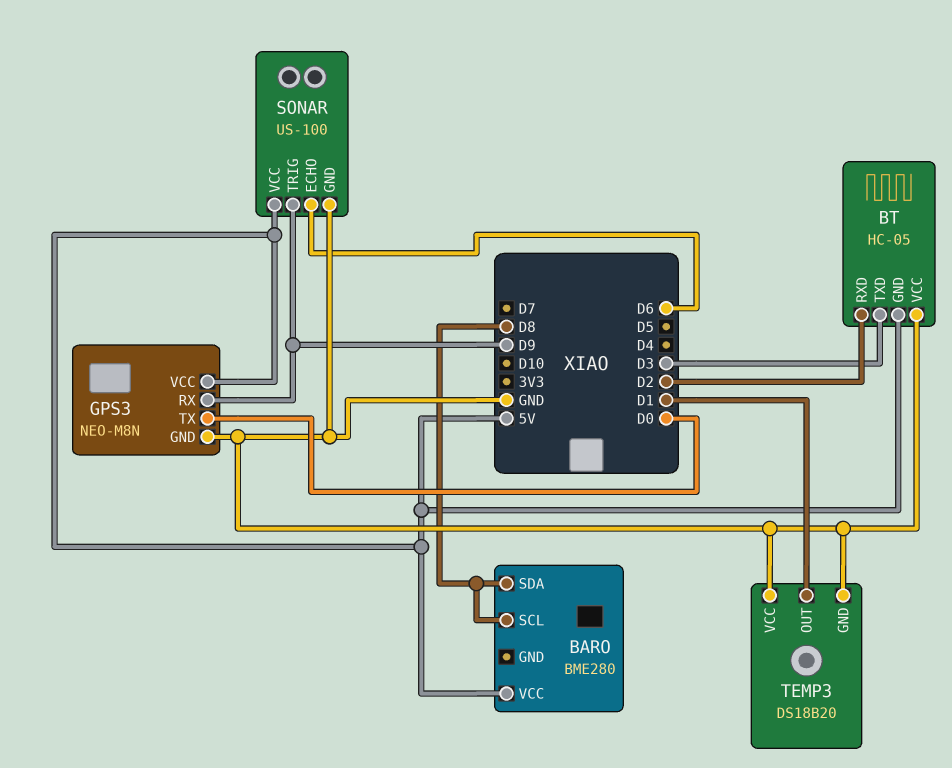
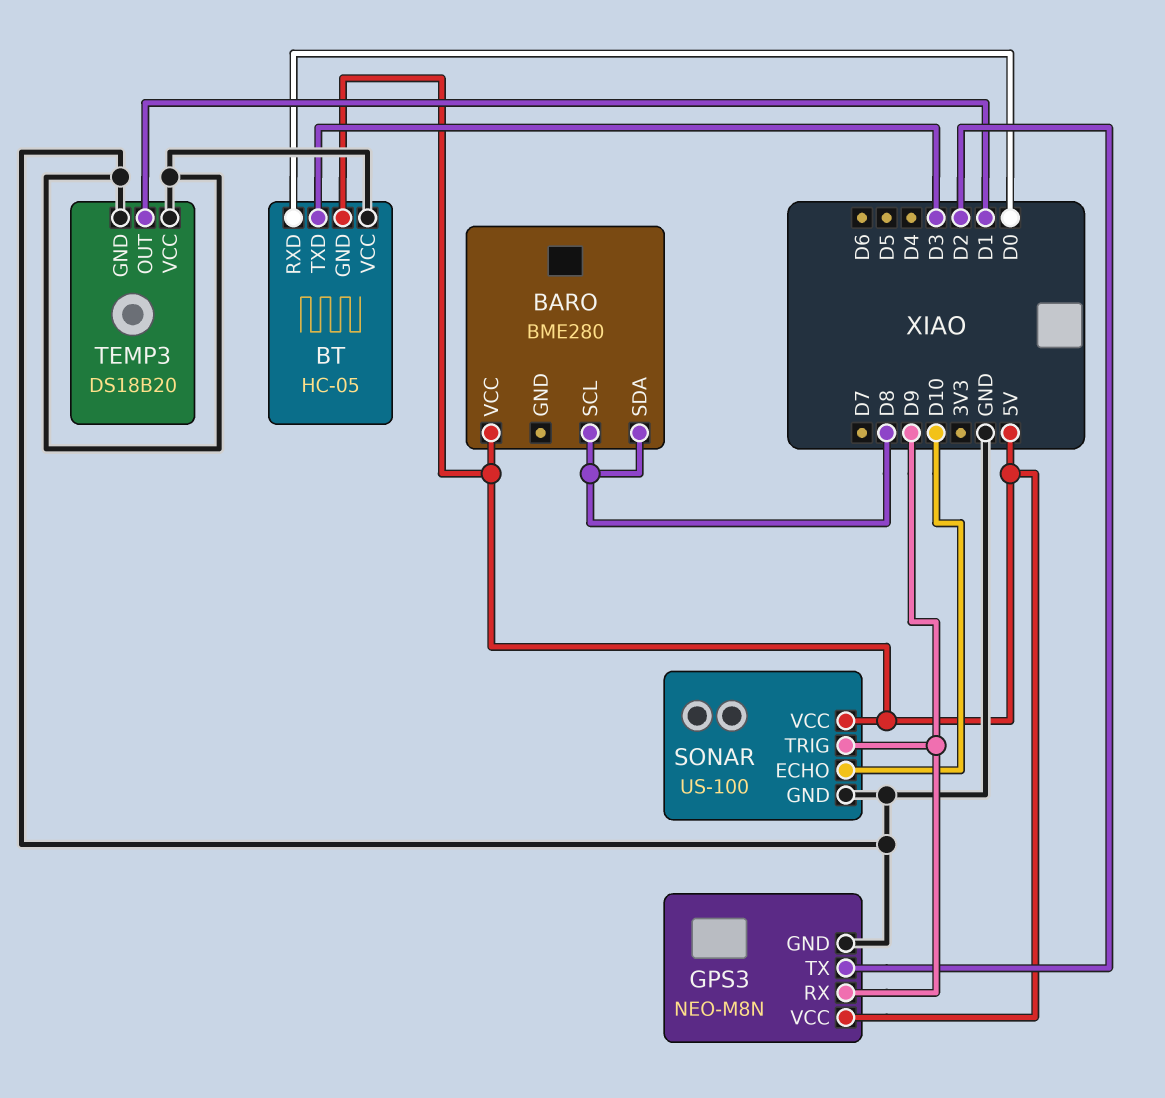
BT pin RXD: D2 -> D0
GPS3 pin TX: D0 -> D2
SONAR pin ECHO: D6 -> D10

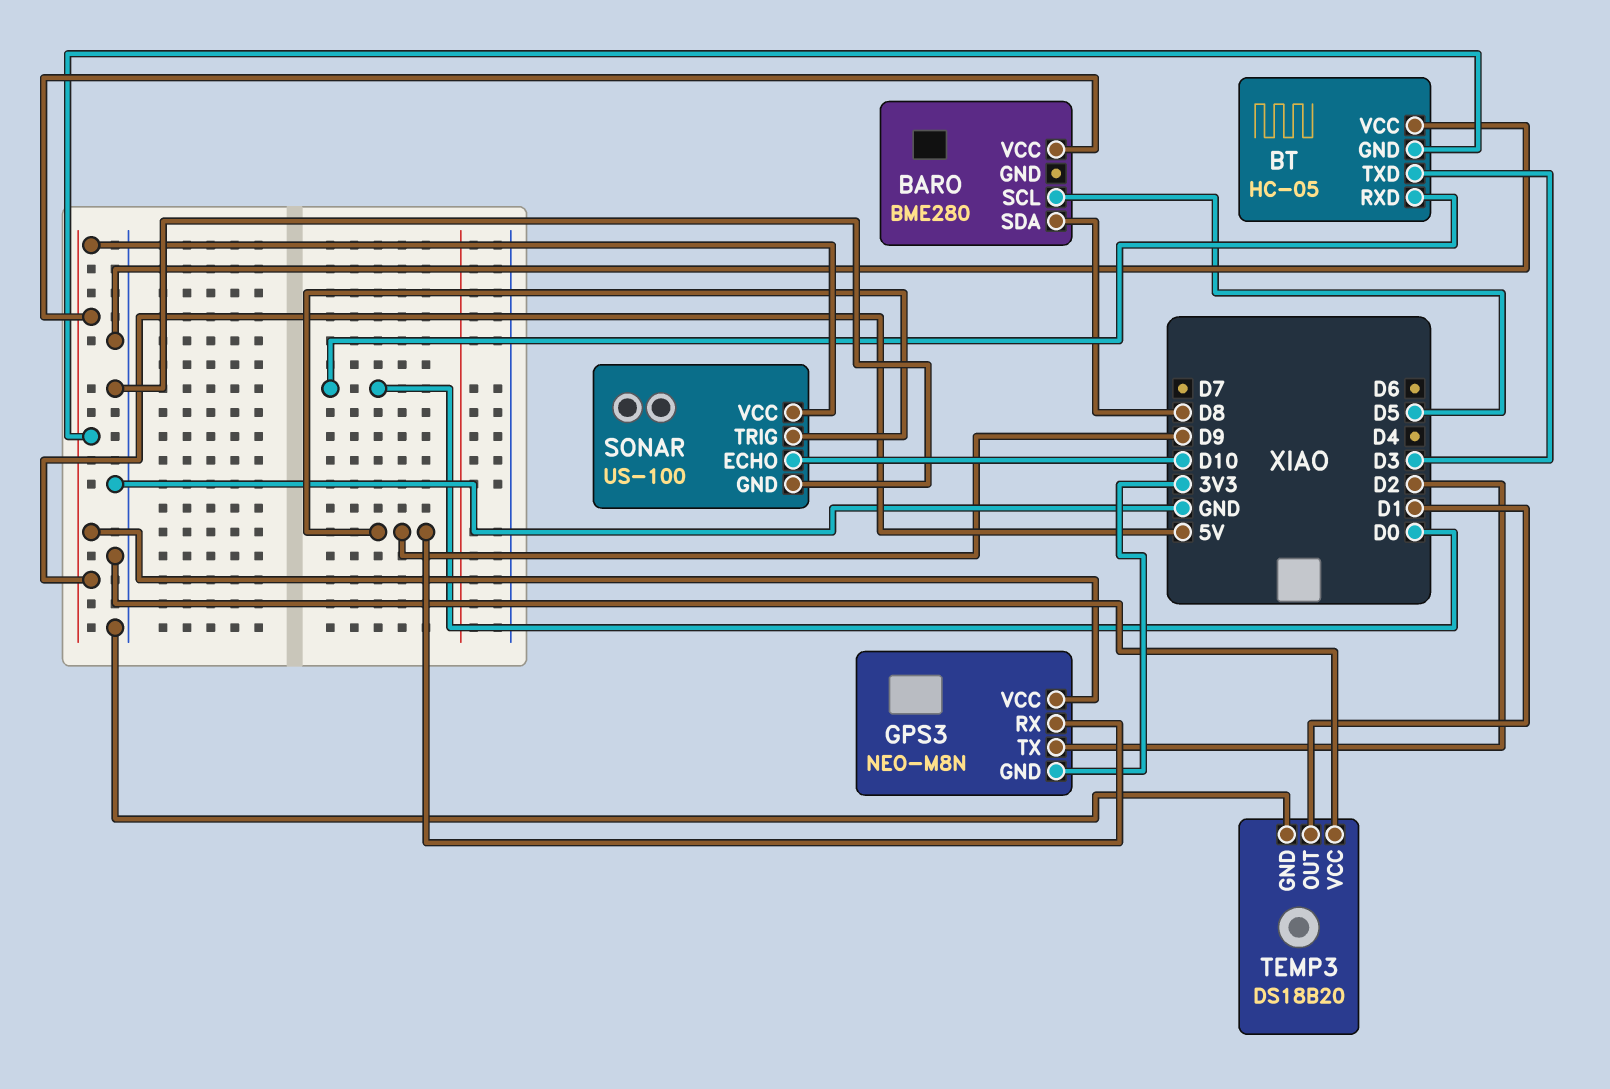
BARO pin SCL: D8 -> D5
GPS3 pin GND: GND -> 3V3

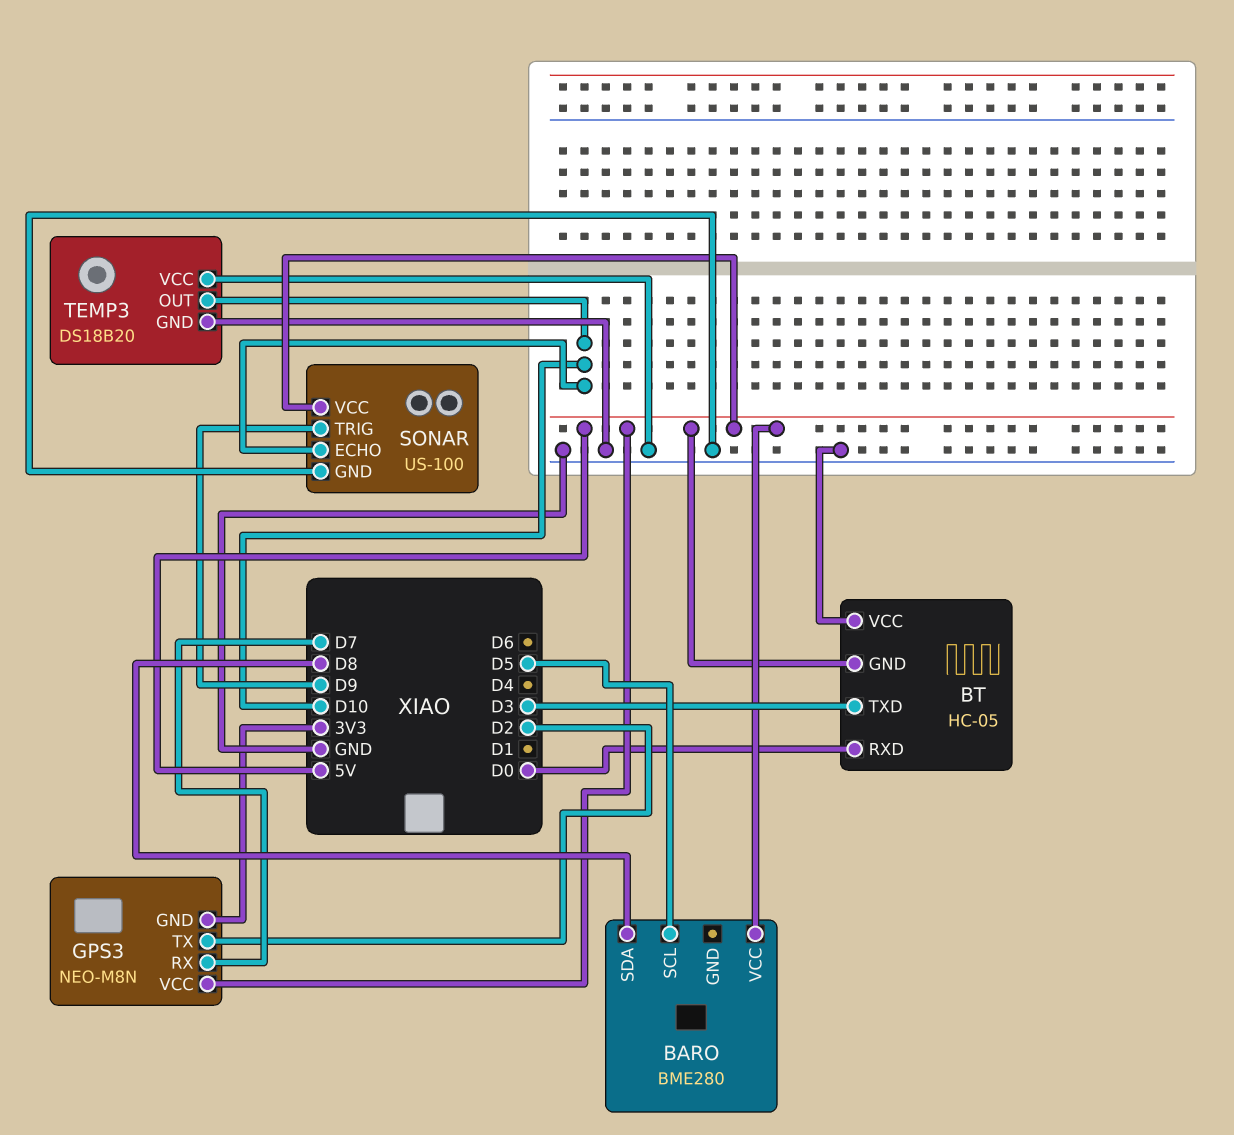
GPS3 pin RX: D9 -> D7
TEMP3 pin OUT: D1 -> D10

